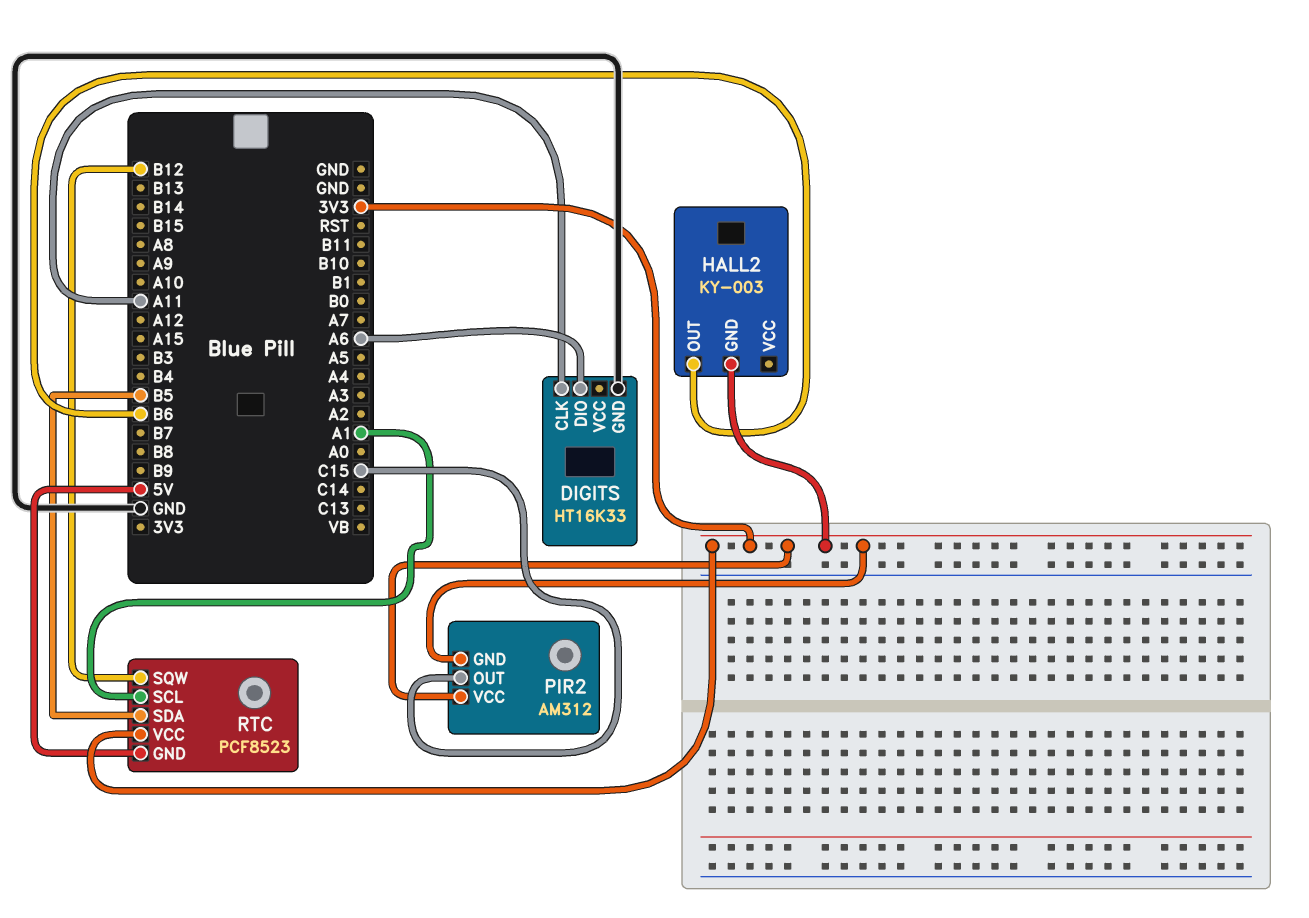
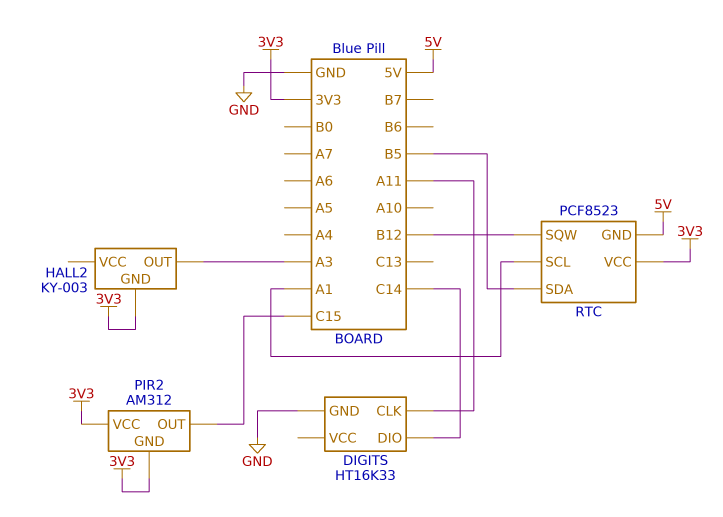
DIGITS pin DIO: A6 -> C14
HALL2 pin OUT: B6 -> A3

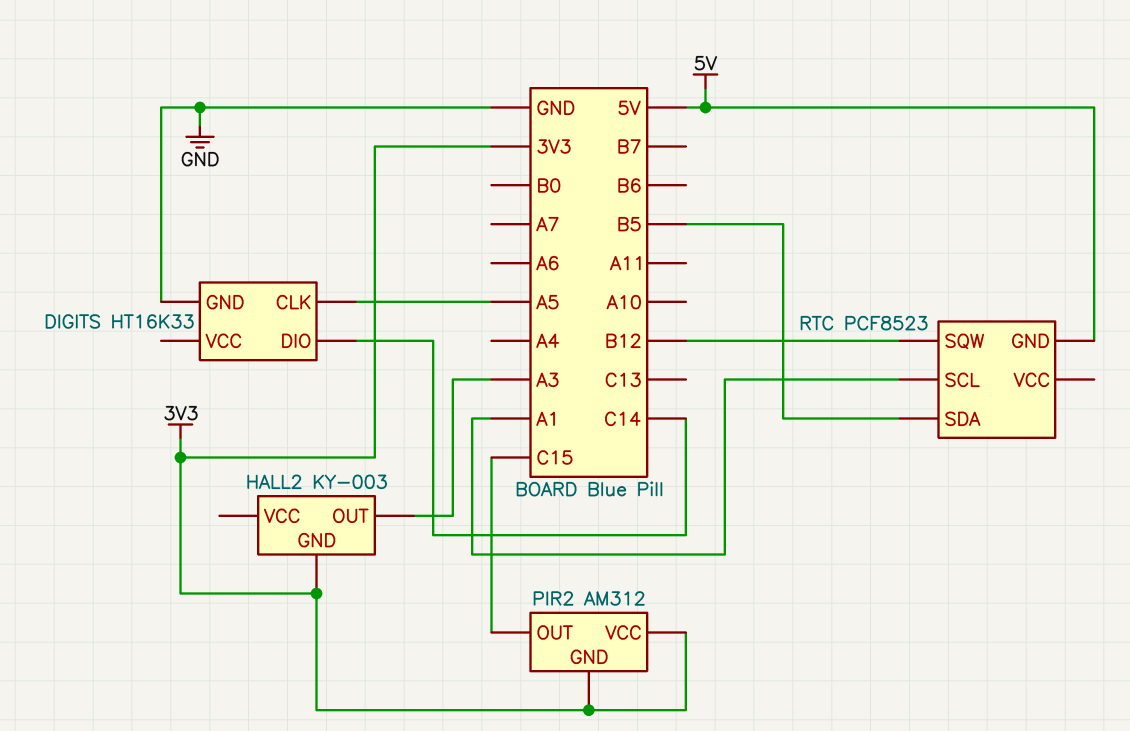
DIGITS pin CLK: A11 -> A5
RTC pin VCC: 3V3 -> none

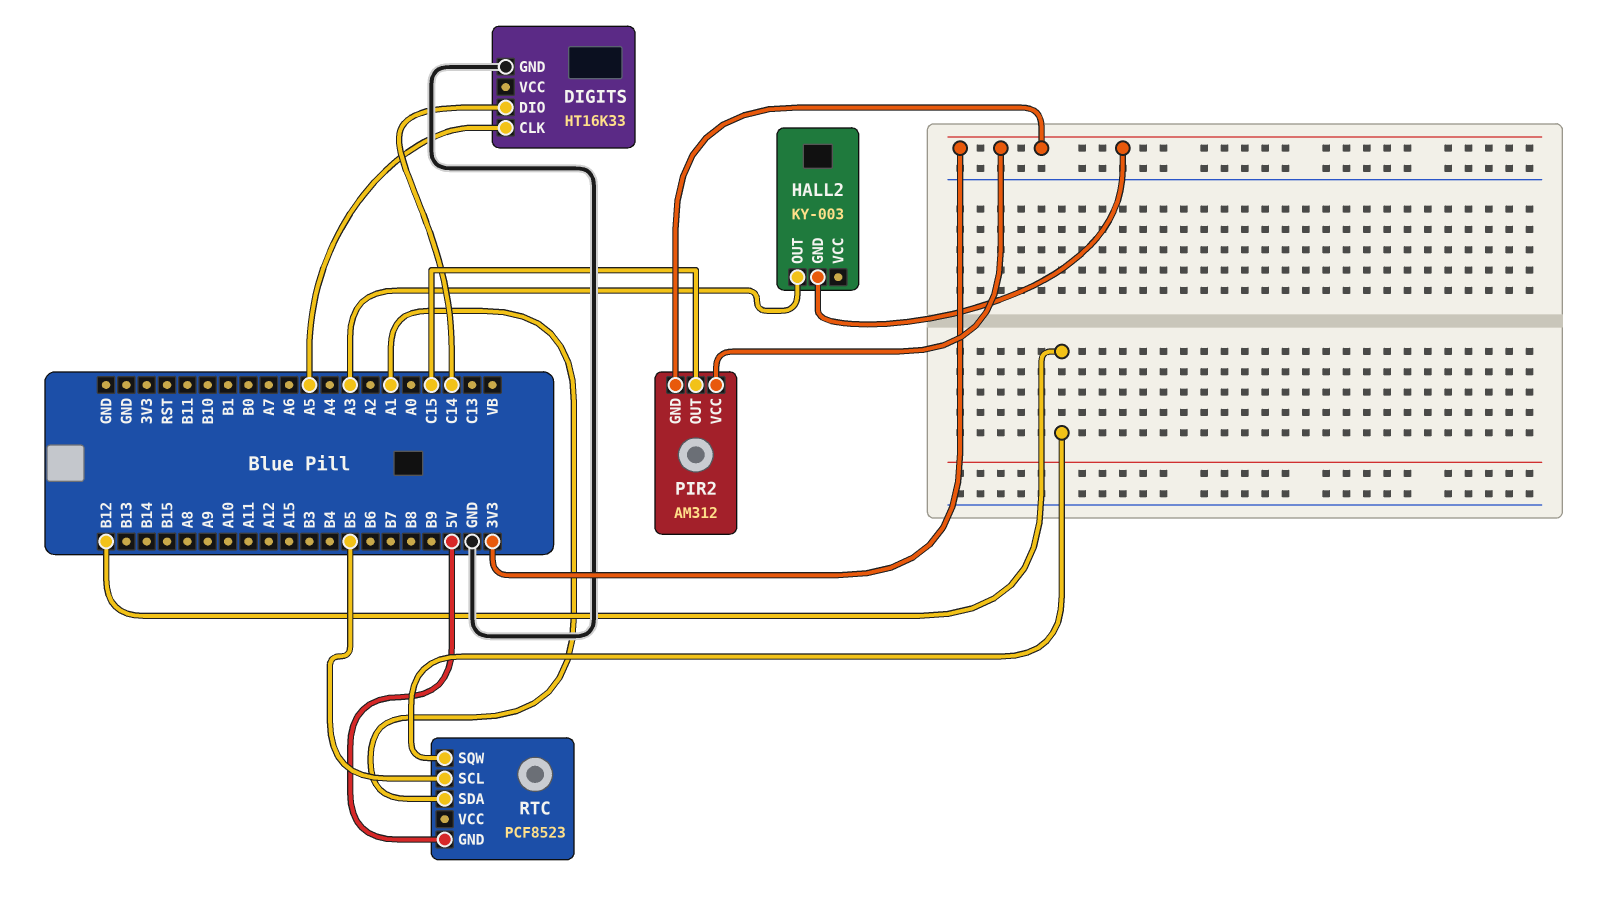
RTC pin SCL: A1 -> B5
RTC pin SDA: B5 -> A1

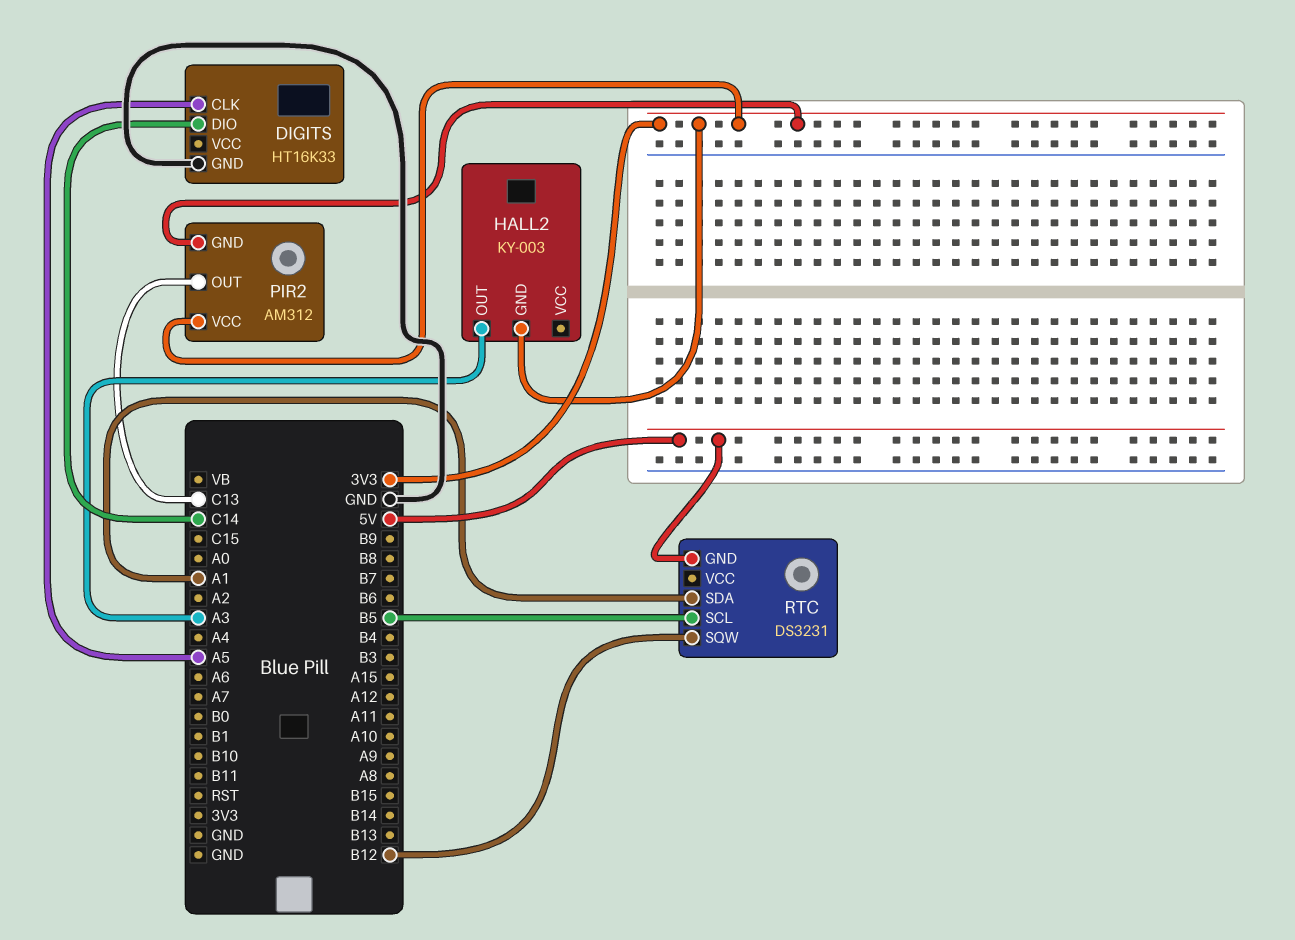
PIR2 pin OUT: C15 -> C13
RTC: PCF8523 -> DS3231

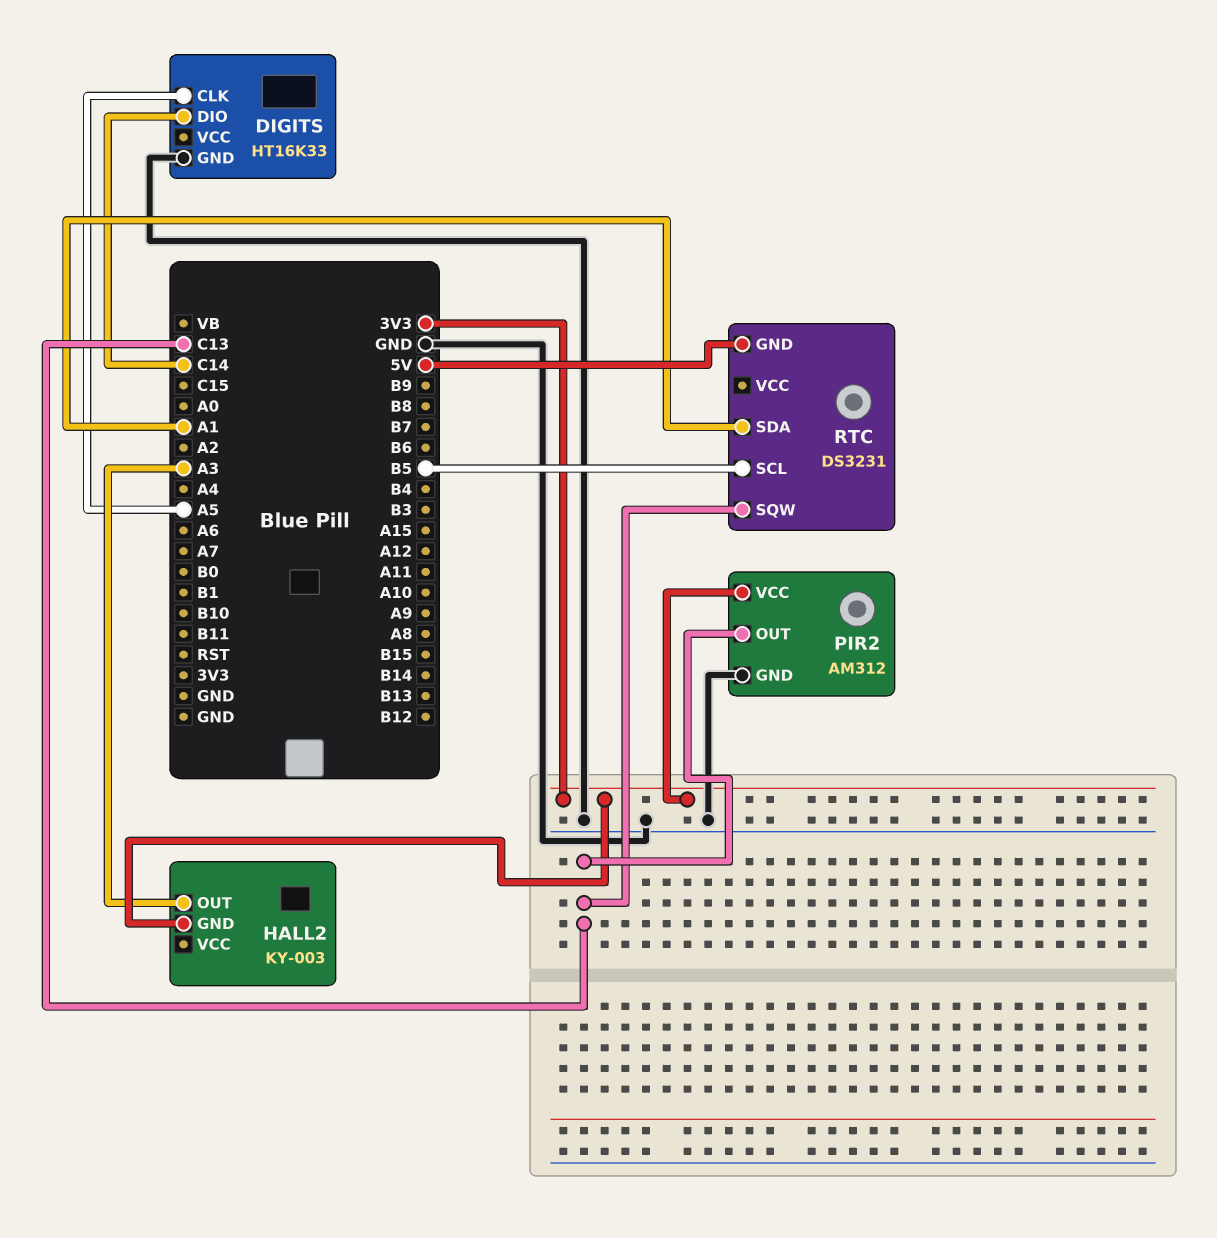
PIR2 pin GND: 3V3 -> GND
RTC pin SQW: B12 -> C13

